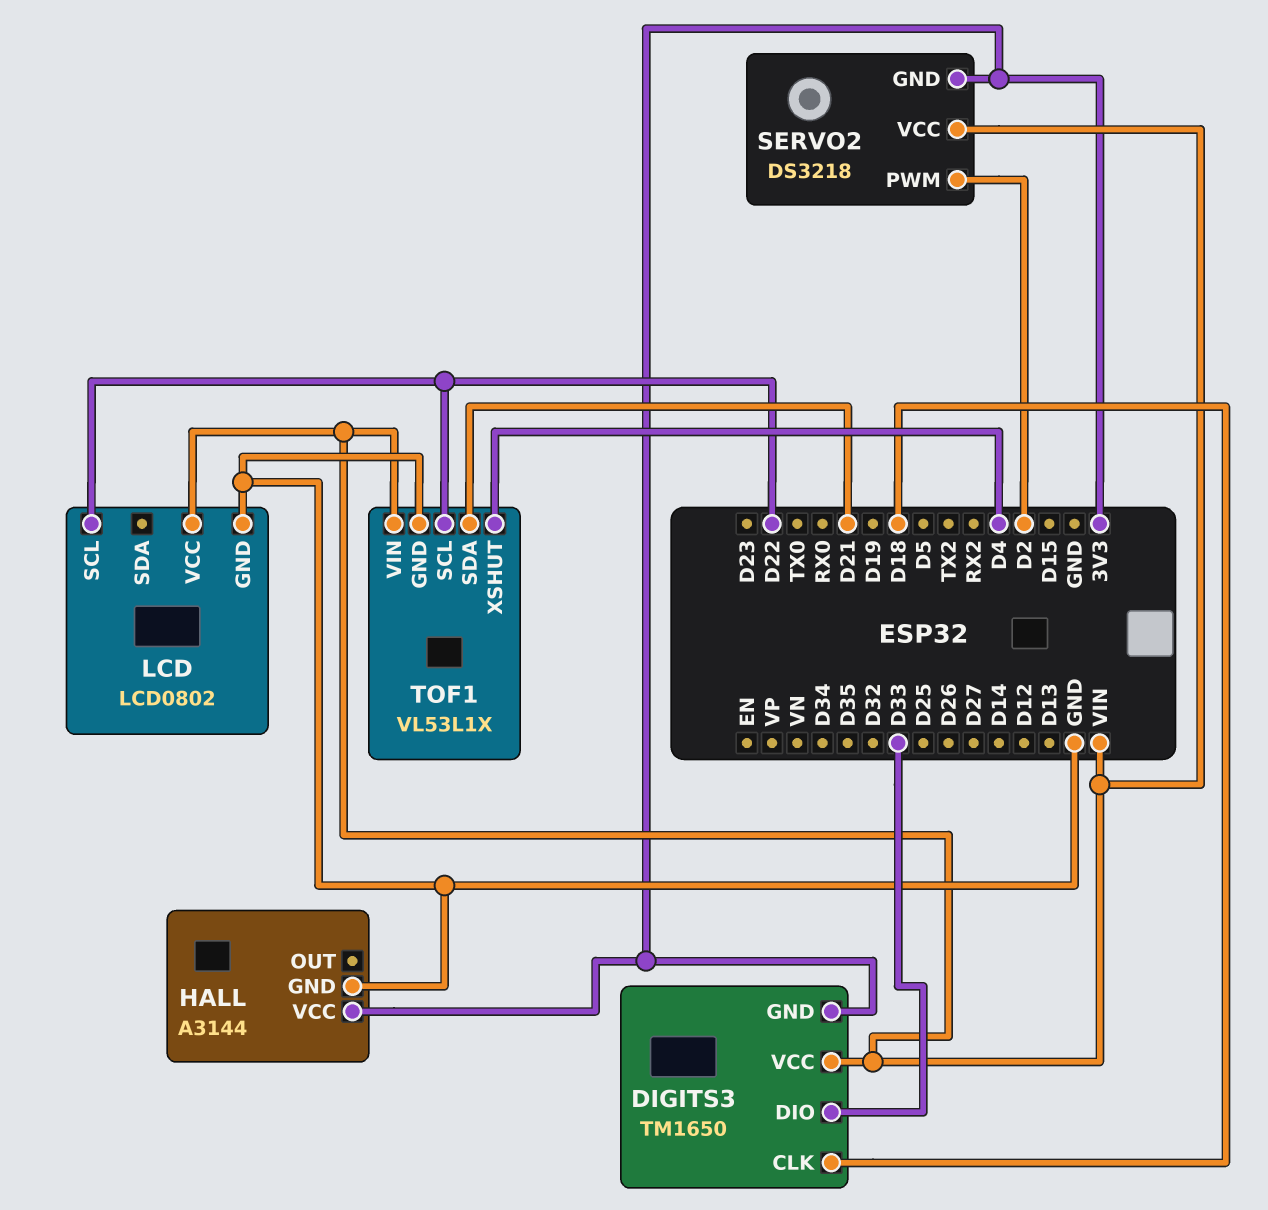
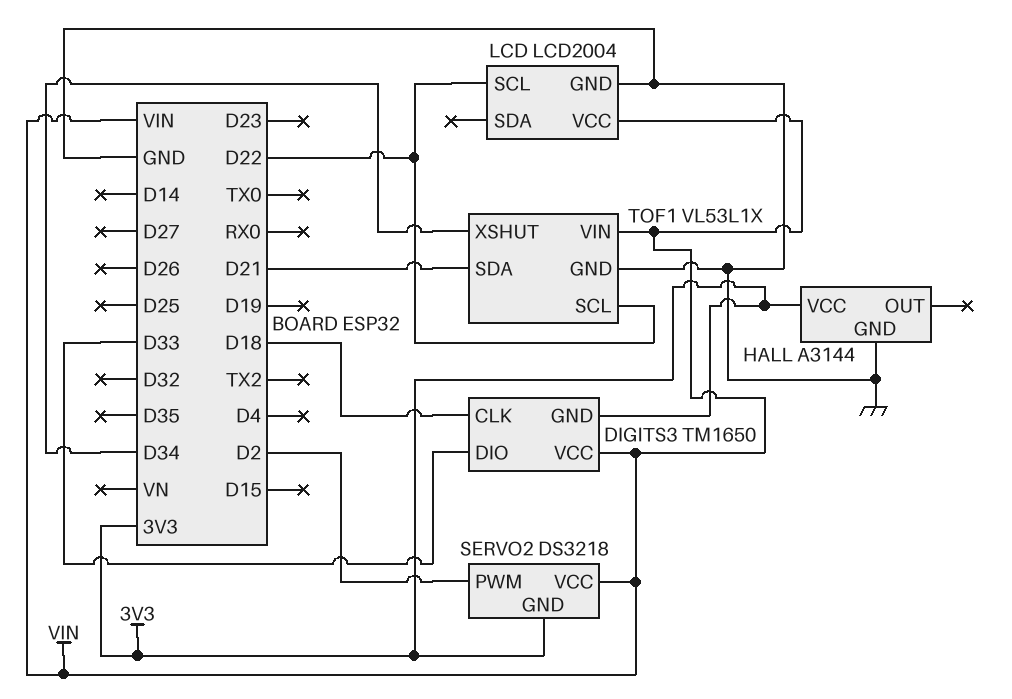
LCD: LCD0802 -> LCD2004
TOF1 pin XSHUT: D4 -> D34

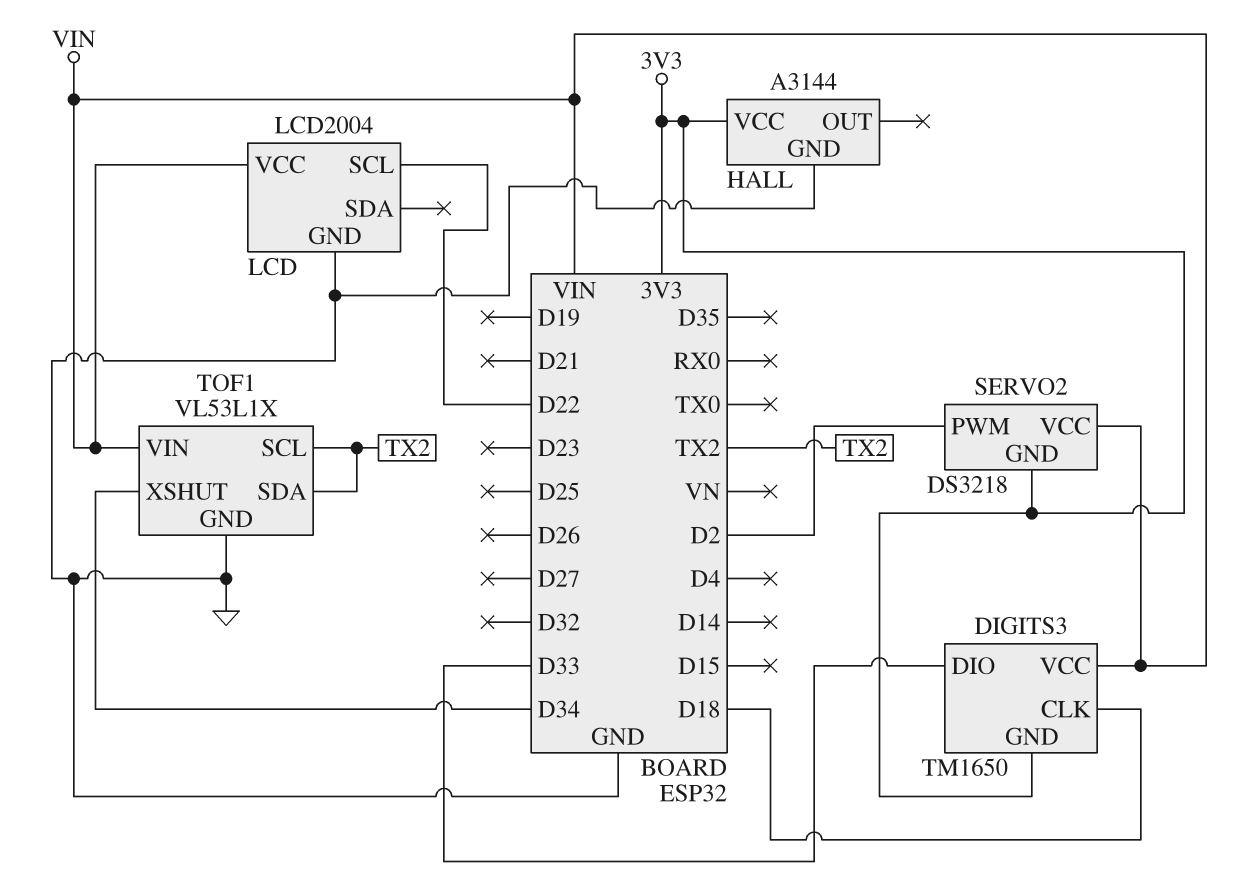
TOF1 pin SCL: D22 -> TX2
TOF1 pin SDA: D21 -> TX2

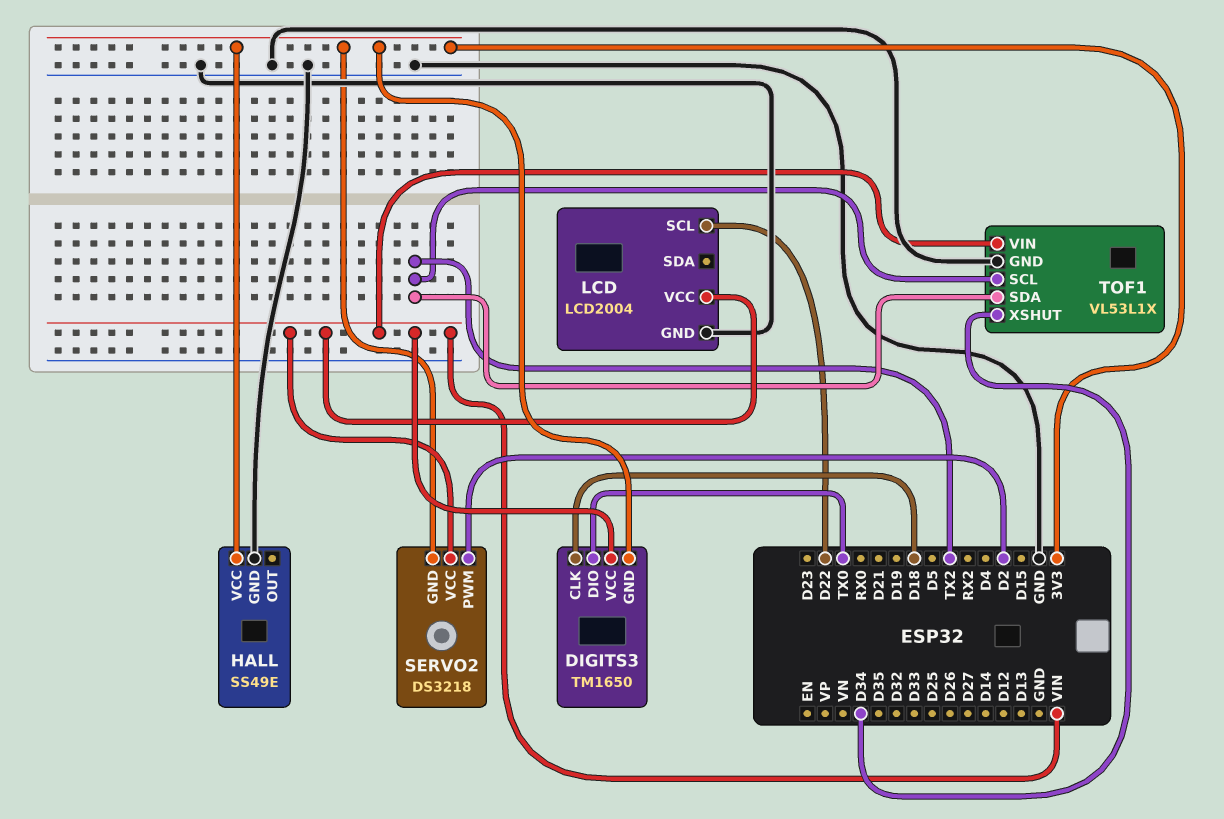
DIGITS3 pin DIO: D33 -> TX0
HALL: A3144 -> SS49E

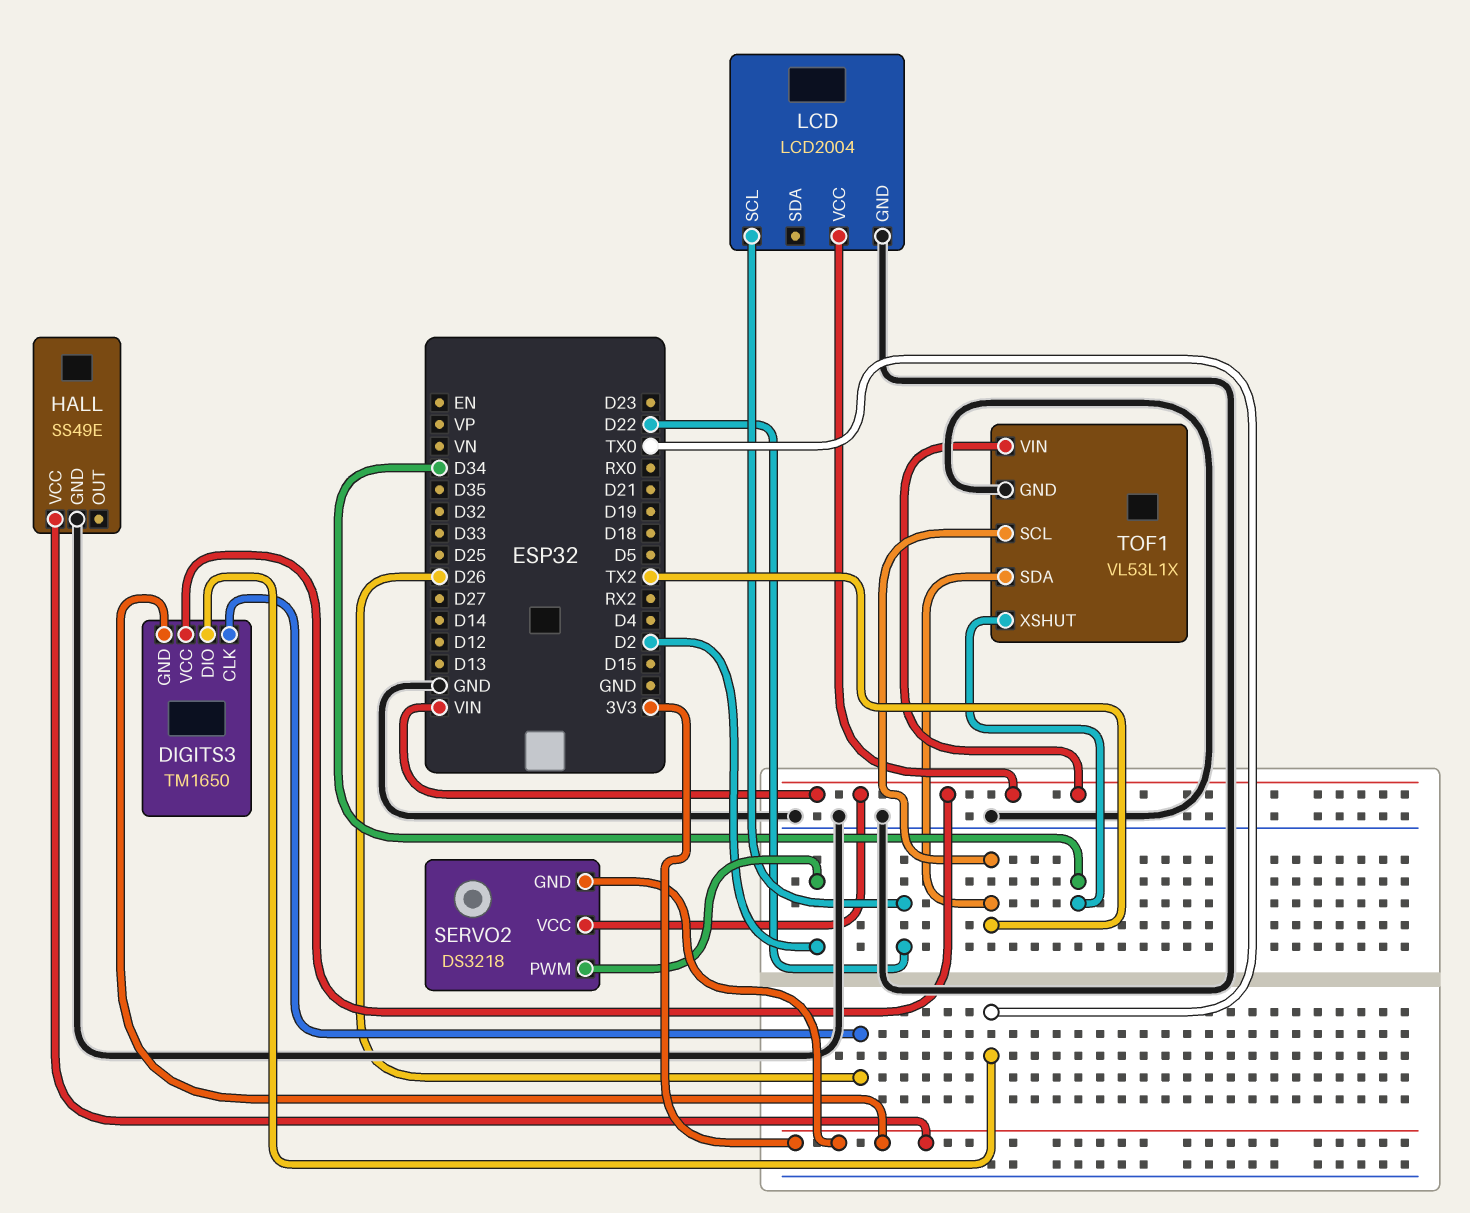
DIGITS3 pin CLK: D18 -> D26

